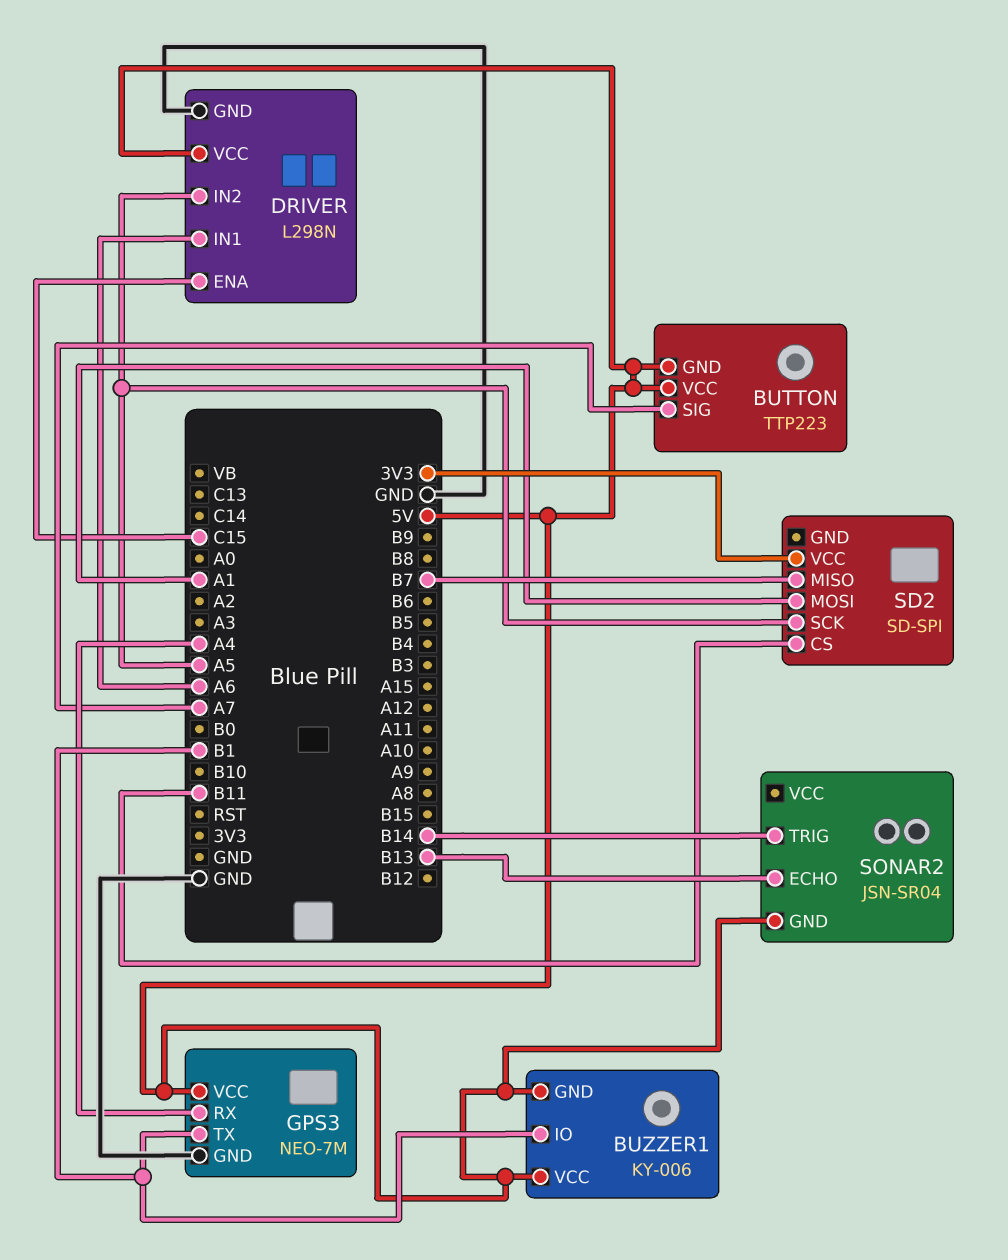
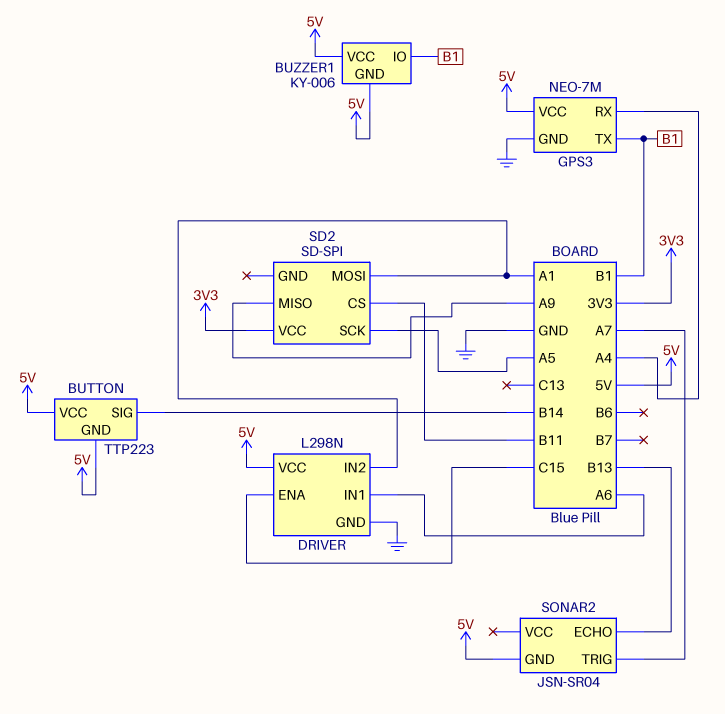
BUTTON pin SIG: A7 -> B14
DRIVER pin IN2: A5 -> A1
SD2 pin MISO: B7 -> A9
SONAR2 pin TRIG: B14 -> A7

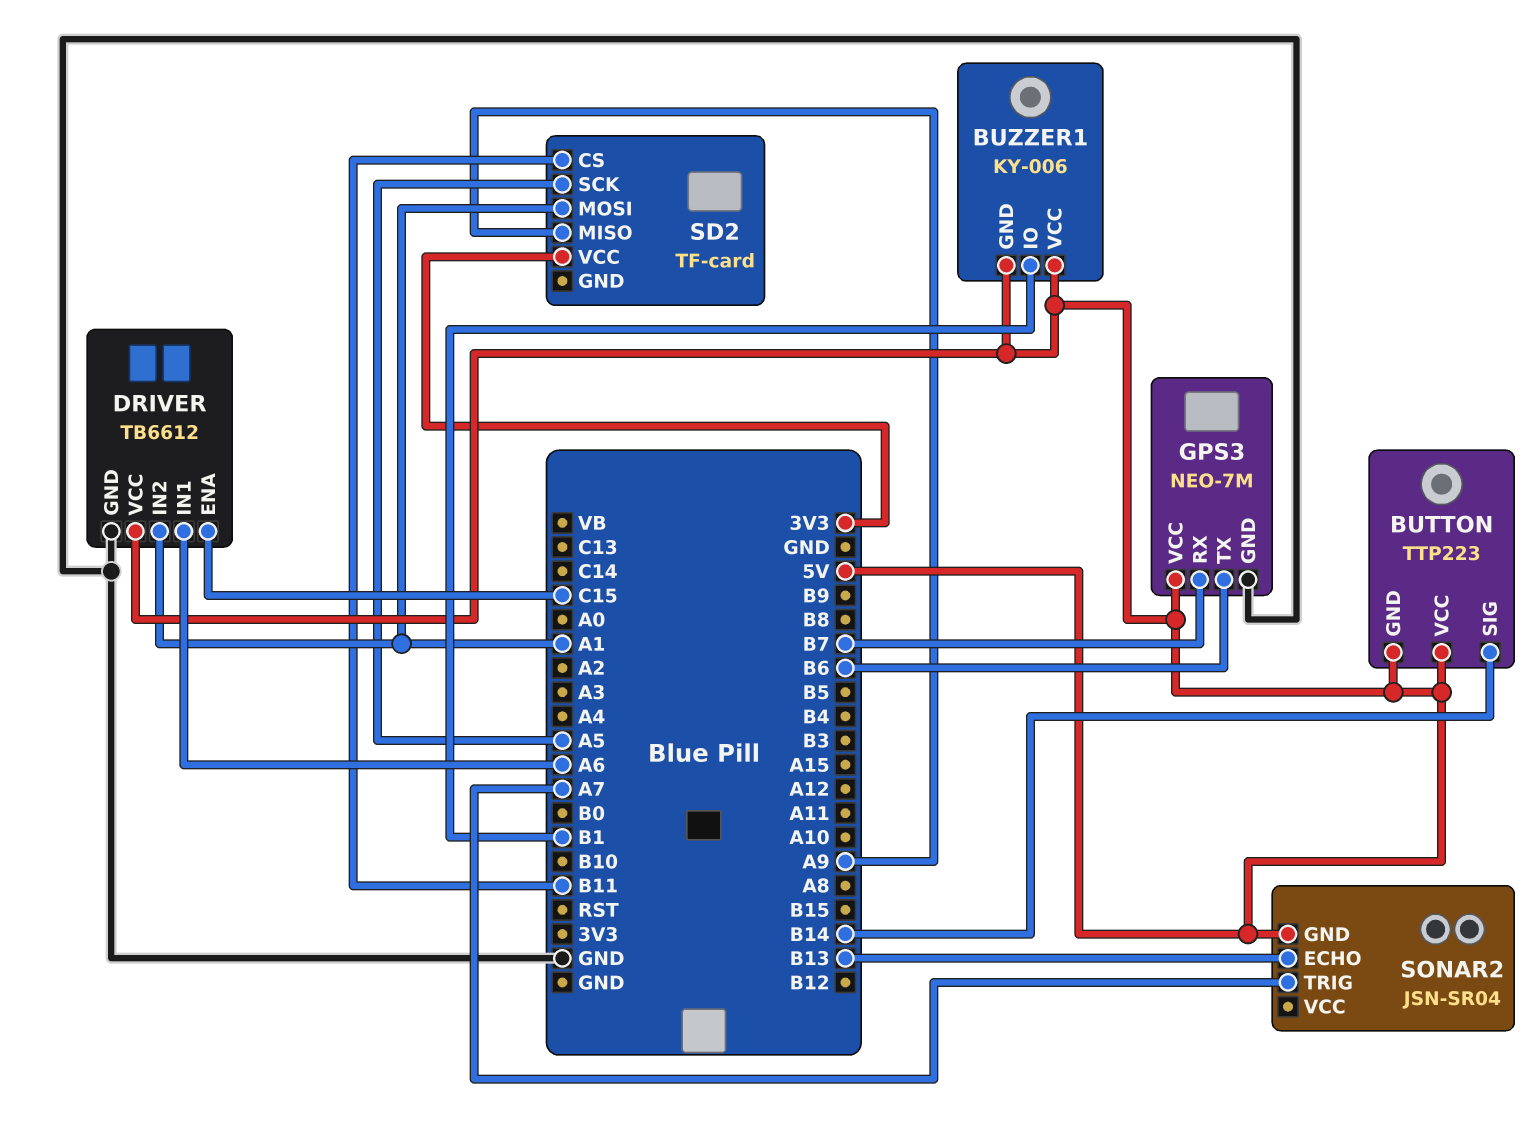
DRIVER: L298N -> TB6612
GPS3 pin RX: A4 -> B7
GPS3 pin TX: B1 -> B6
SD2: SD-SPI -> TF-card

